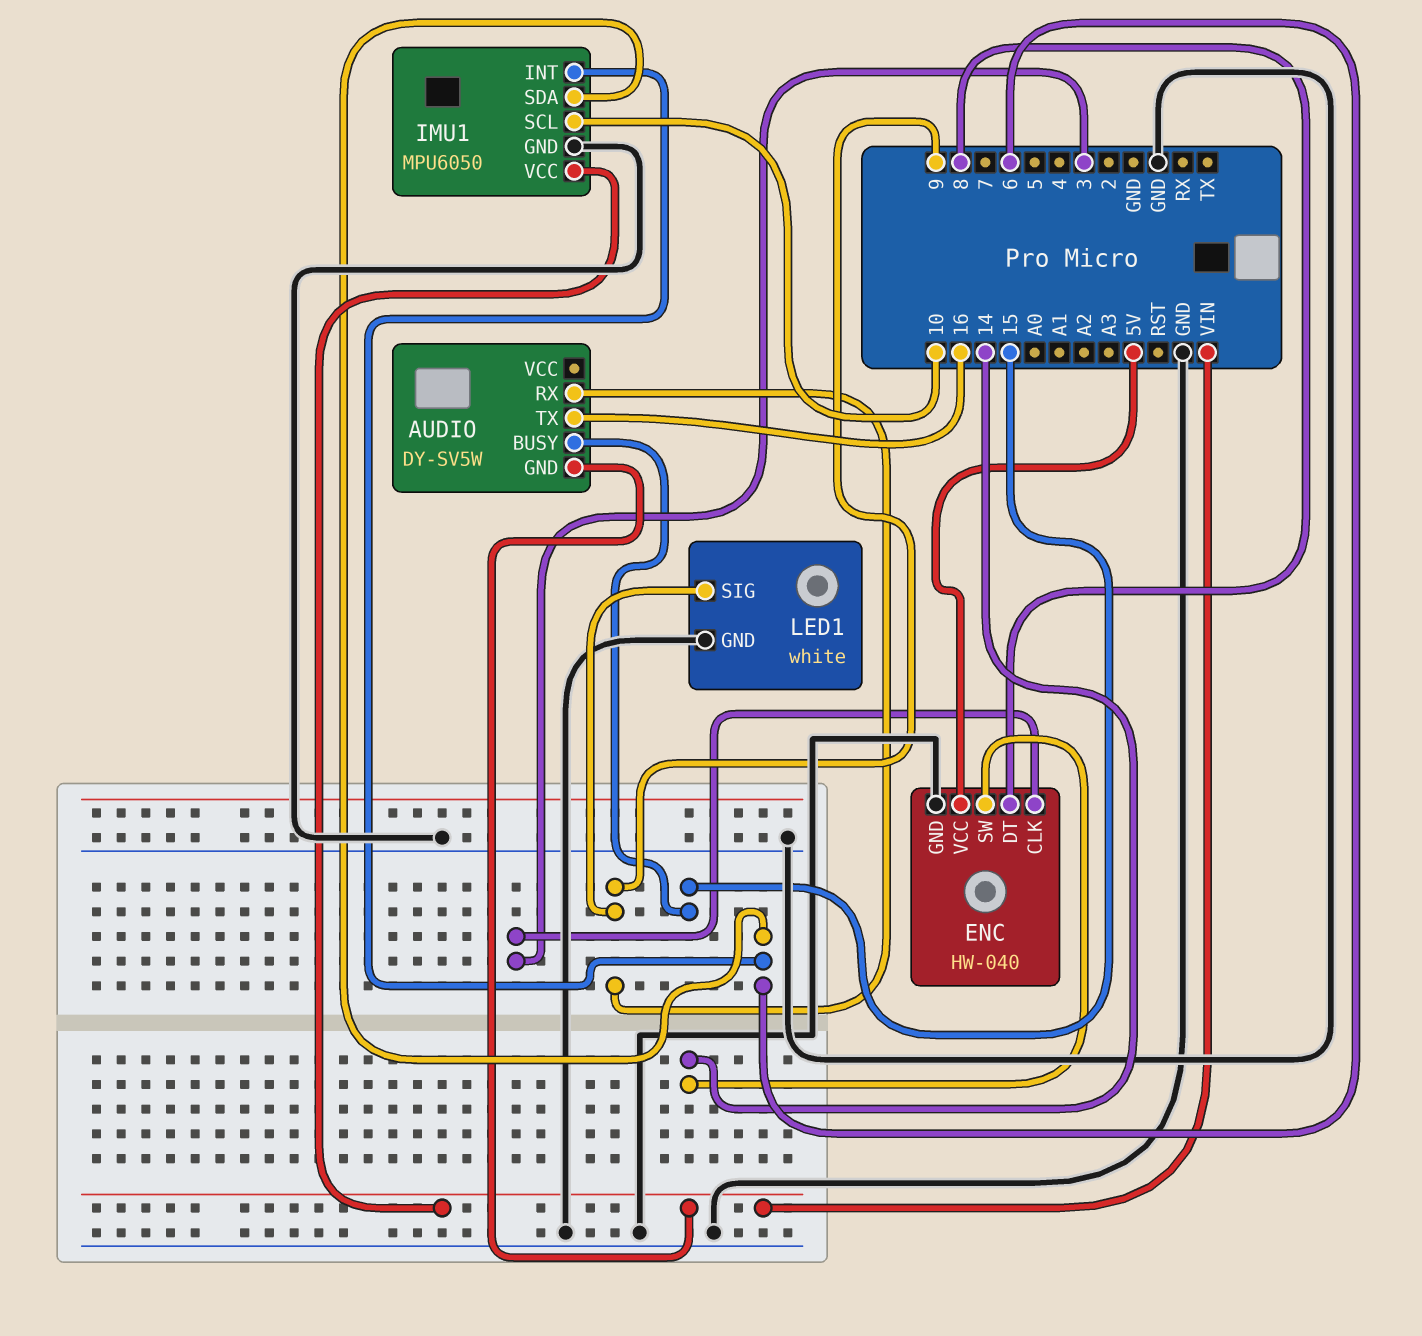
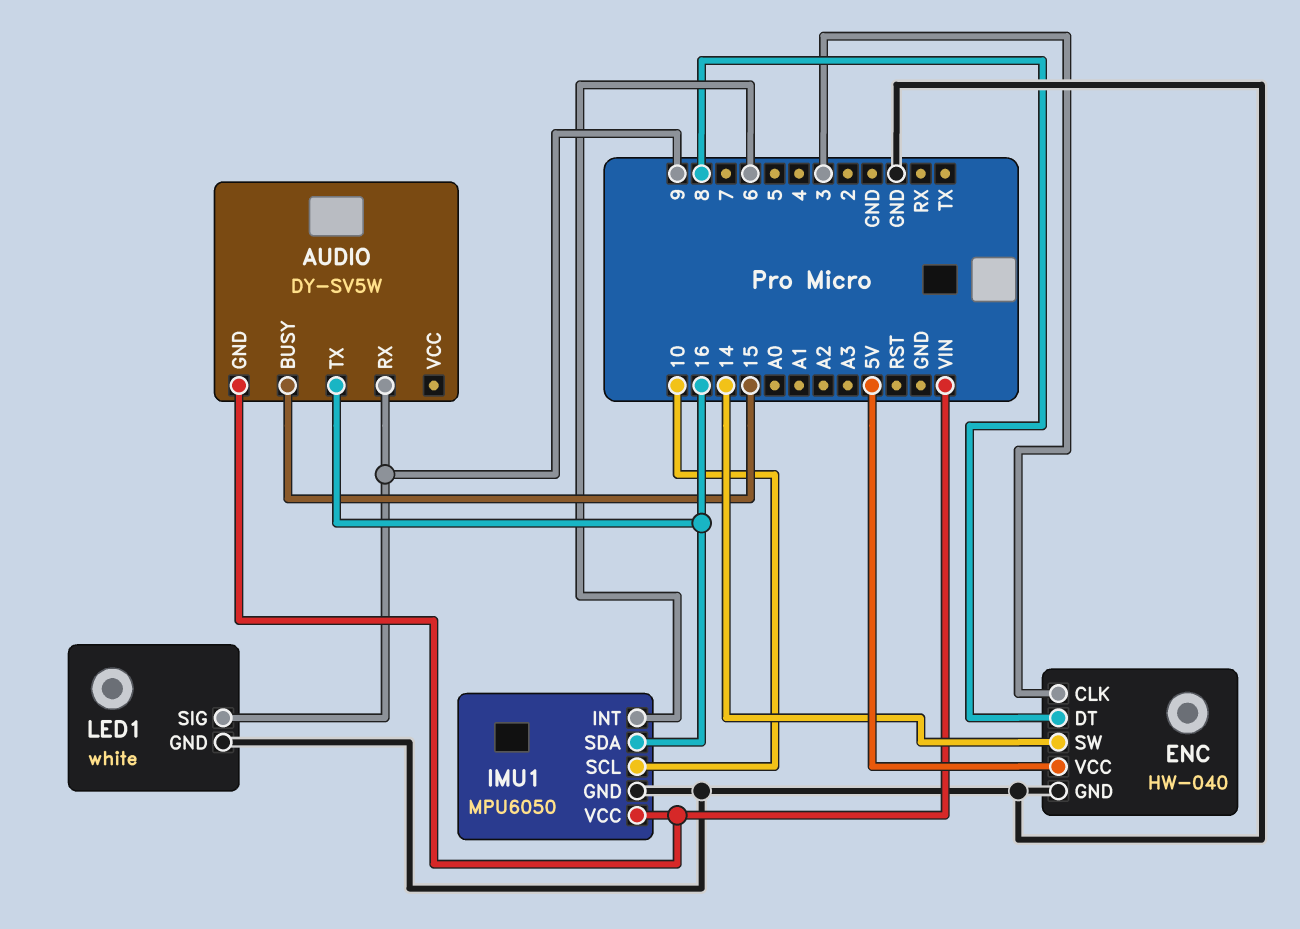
IMU1 pin SDA: 6 -> 16

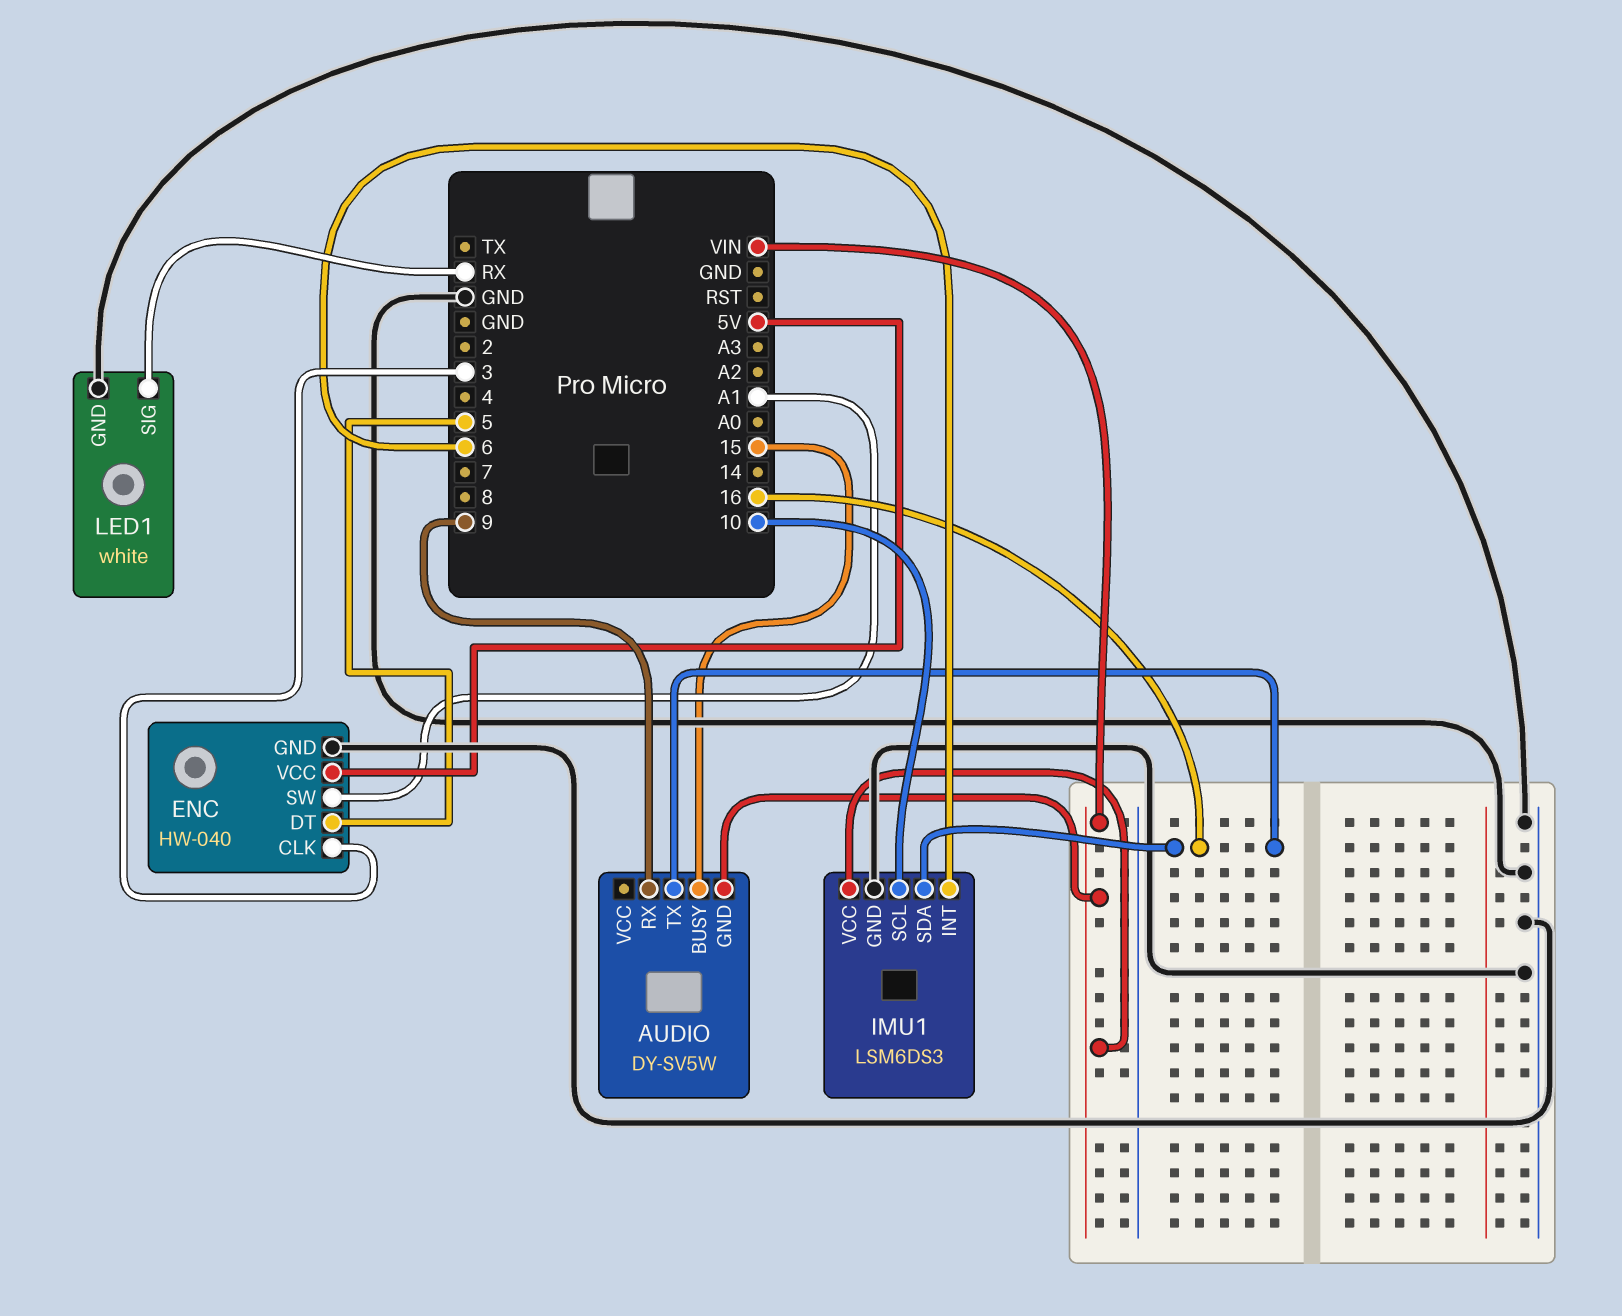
ENC pin DT: 8 -> 5
ENC pin SW: 14 -> A1
IMU1: MPU6050 -> LSM6DS3
LED1 pin SIG: 9 -> RX

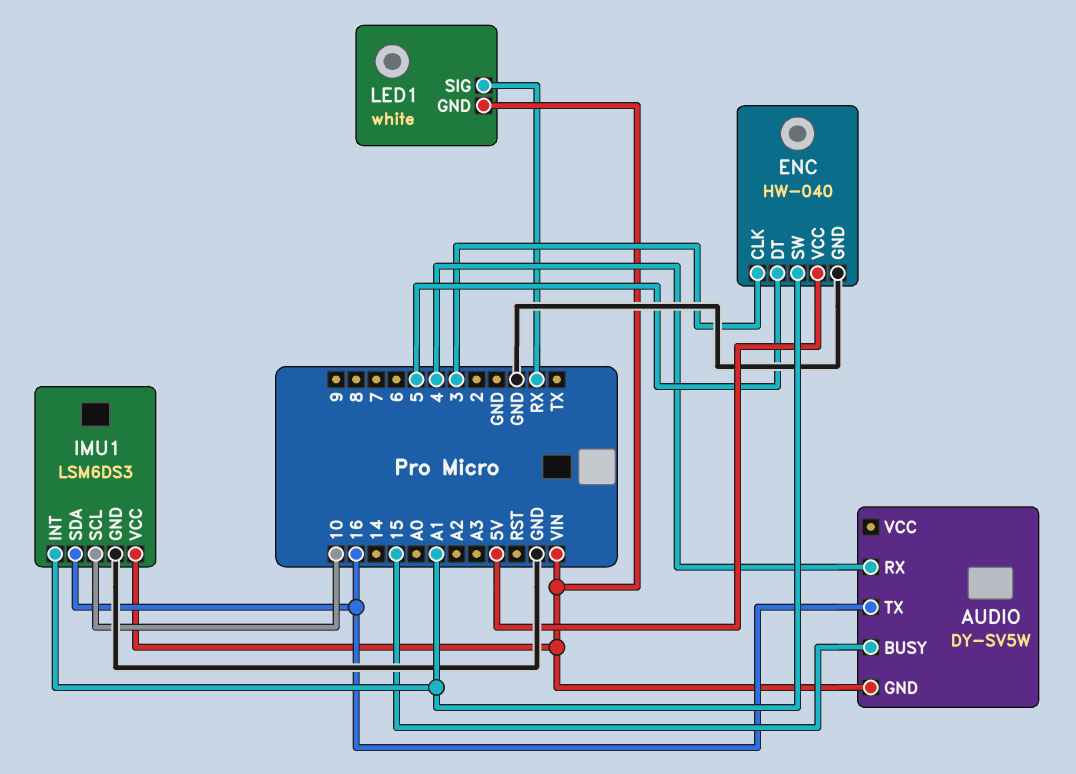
AUDIO pin RX: 9 -> 4
IMU1 pin INT: 6 -> A1
LED1 pin GND: GND -> VIN

